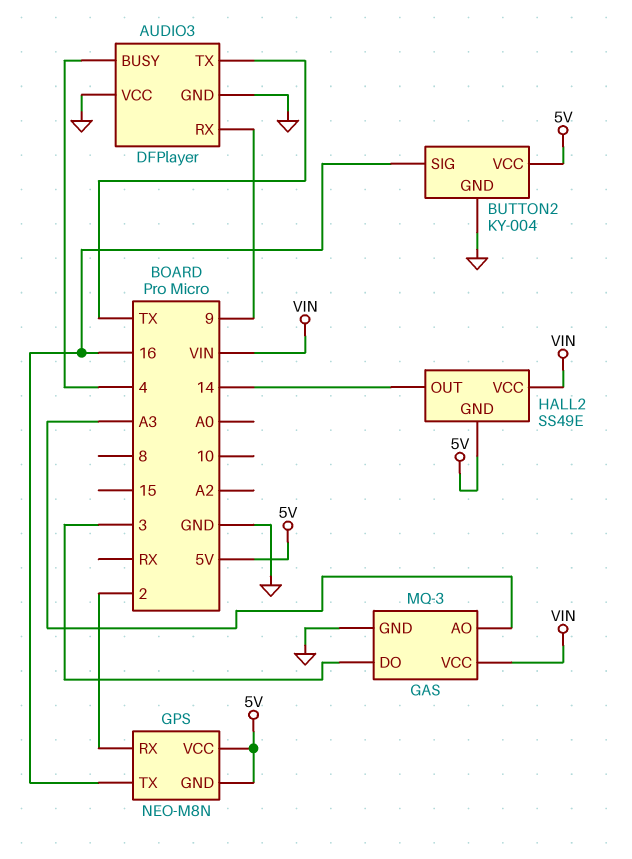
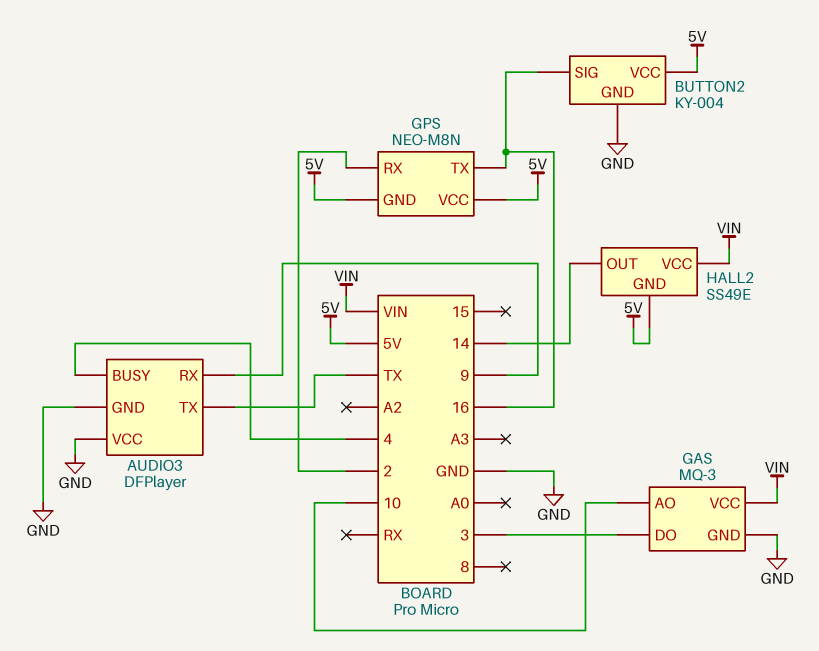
GAS pin AO: A3 -> 10

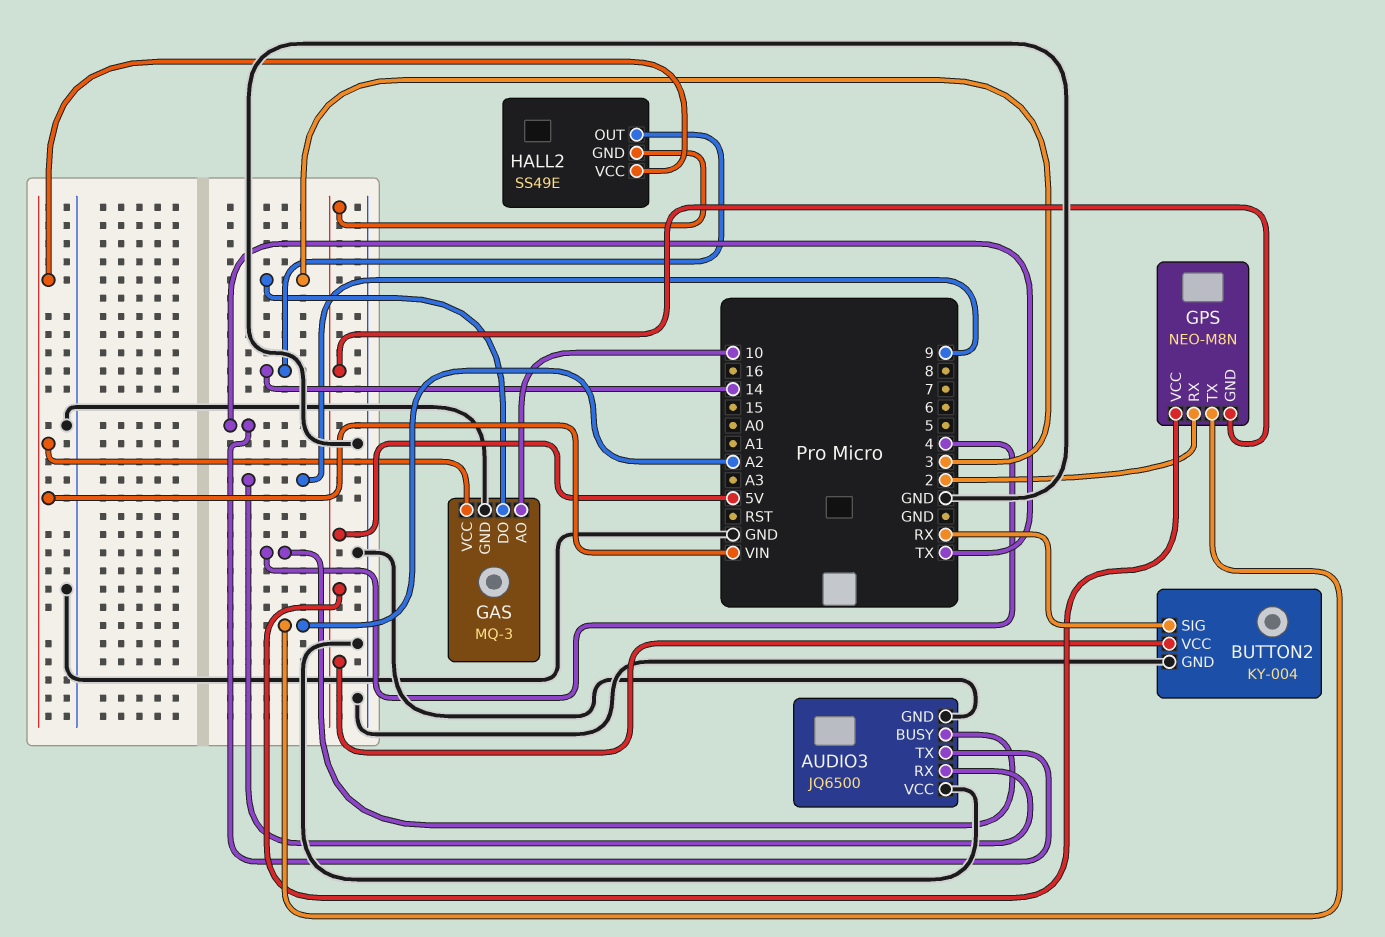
AUDIO3: DFPlayer -> JQ6500
BUTTON2 pin SIG: 16 -> RX
GPS pin TX: 16 -> A2

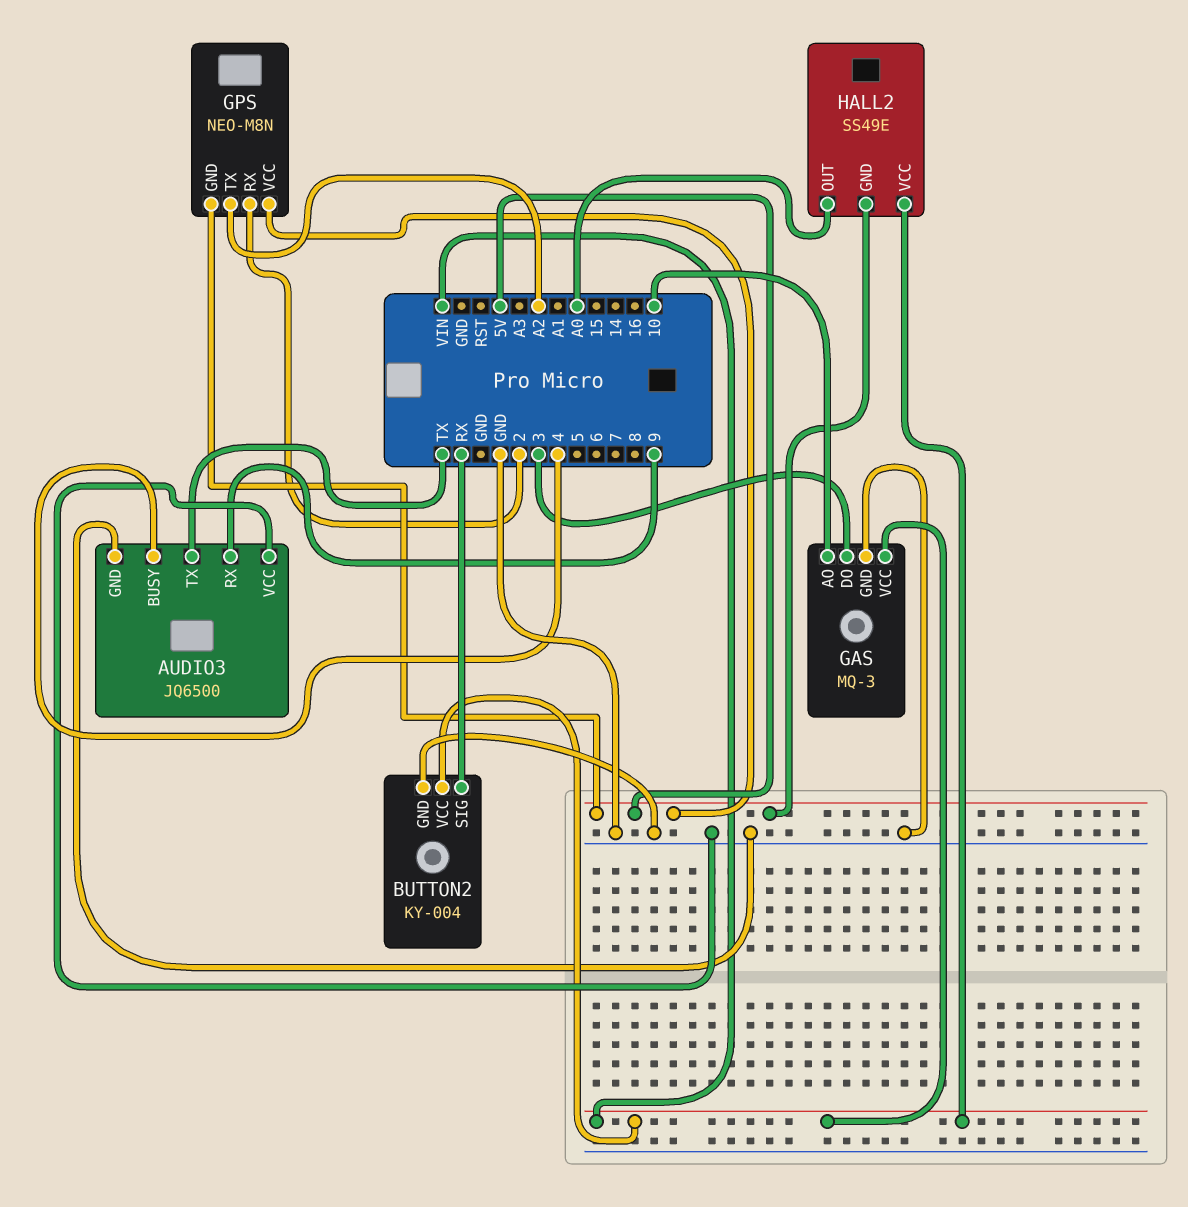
BUTTON2 pin VCC: 5V -> VIN
HALL2 pin OUT: 14 -> A0

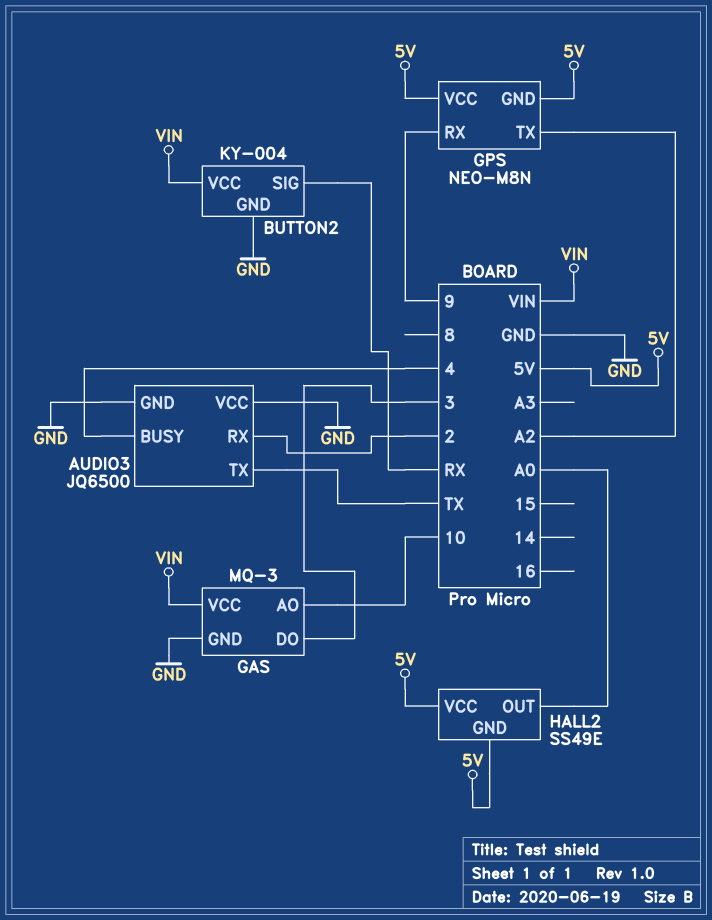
AUDIO3 pin RX: 9 -> 2
GPS pin RX: 2 -> 9
HALL2 pin VCC: VIN -> 5V

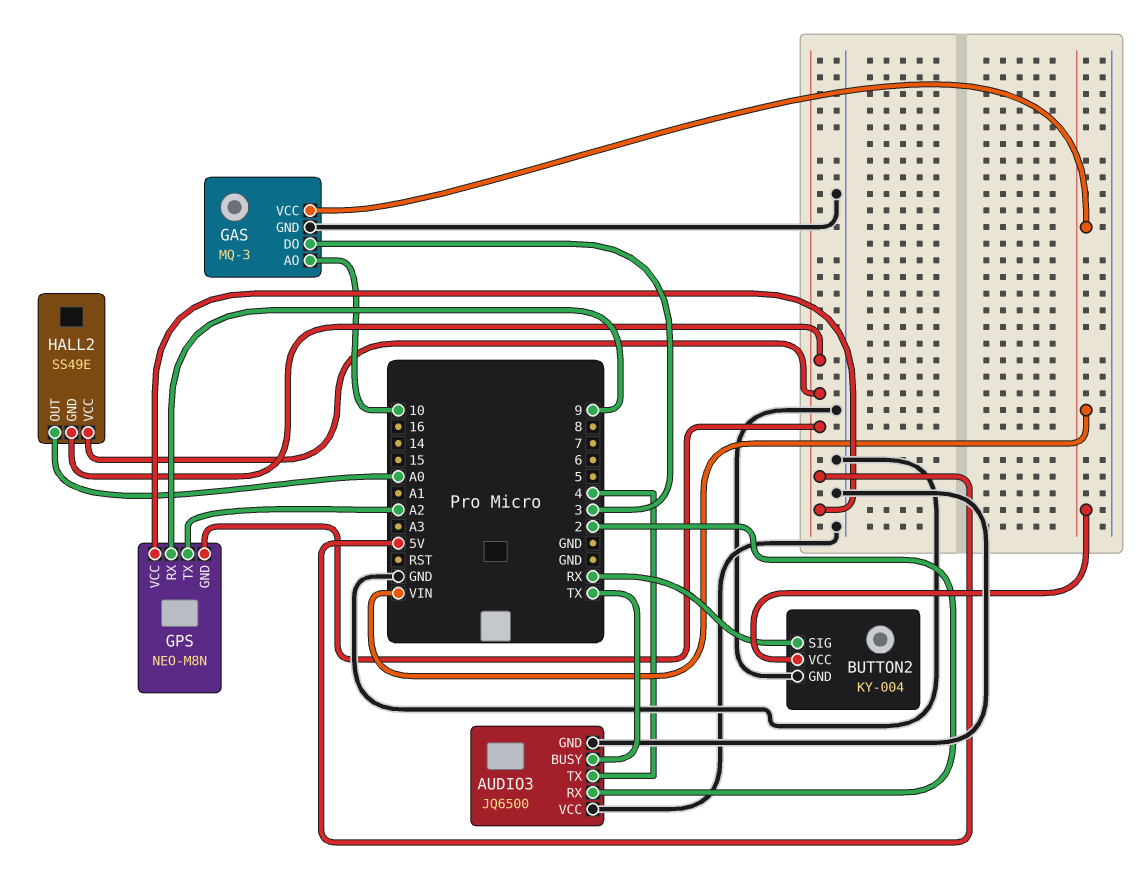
AUDIO3 pin BUSY: 4 -> TX
AUDIO3 pin TX: TX -> 4

